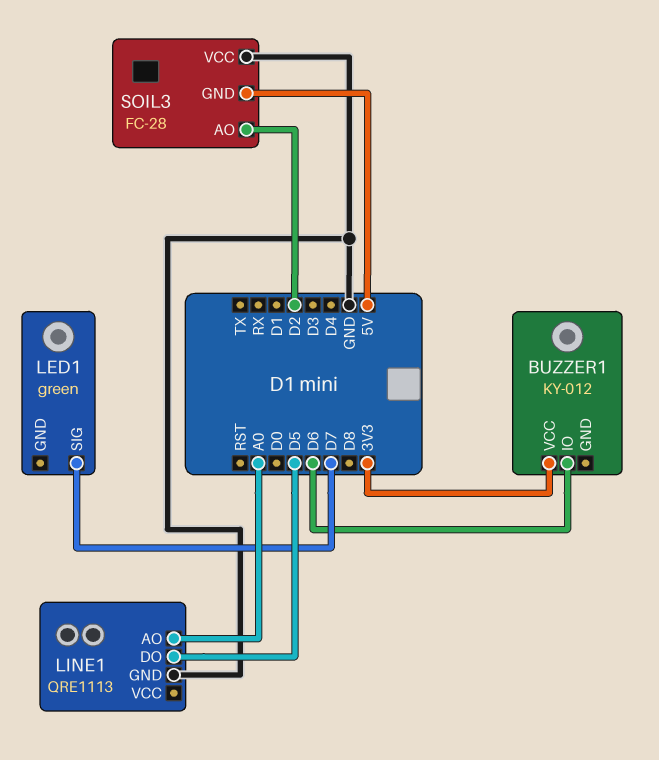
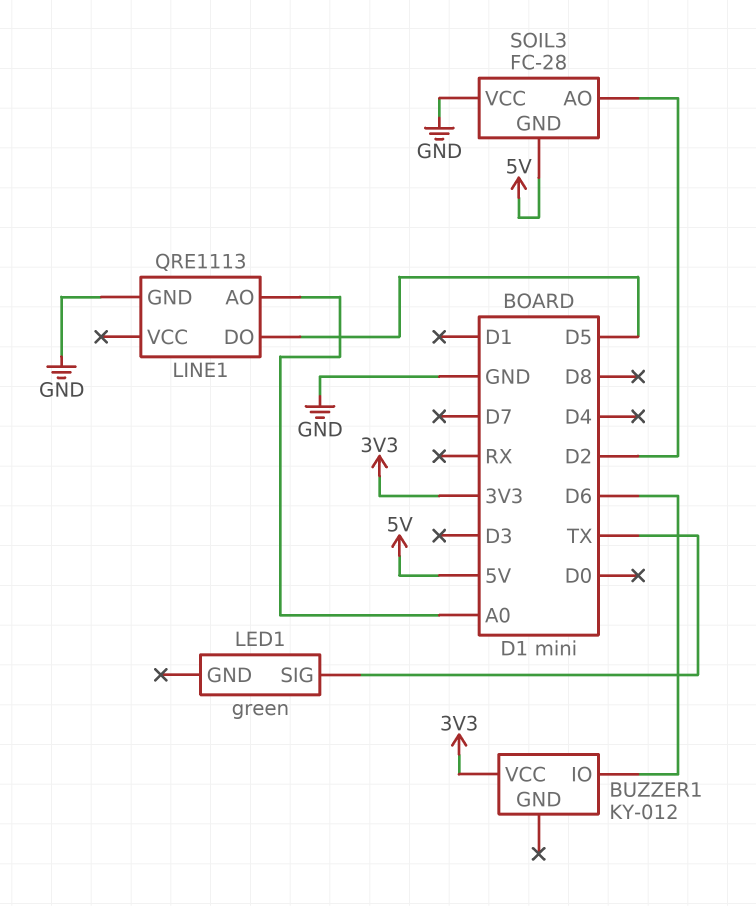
LED1 pin SIG: D7 -> TX

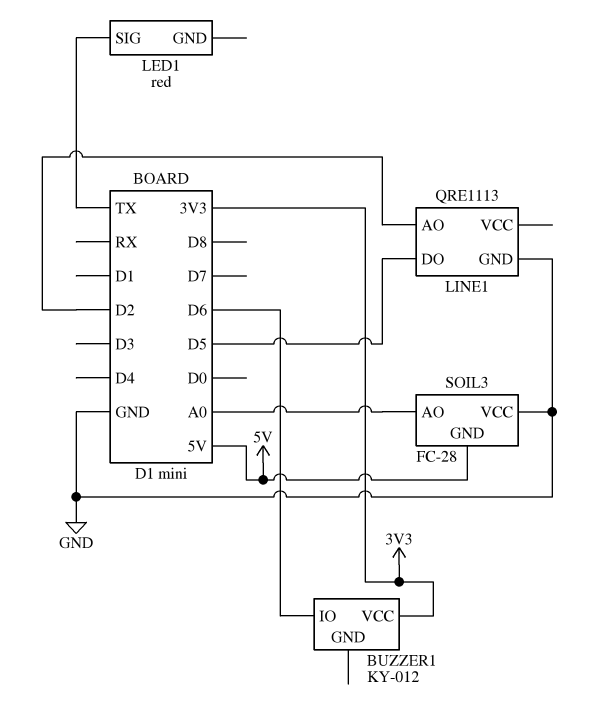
LED1: green -> red
LINE1 pin AO: A0 -> D2
SOIL3 pin AO: D2 -> A0

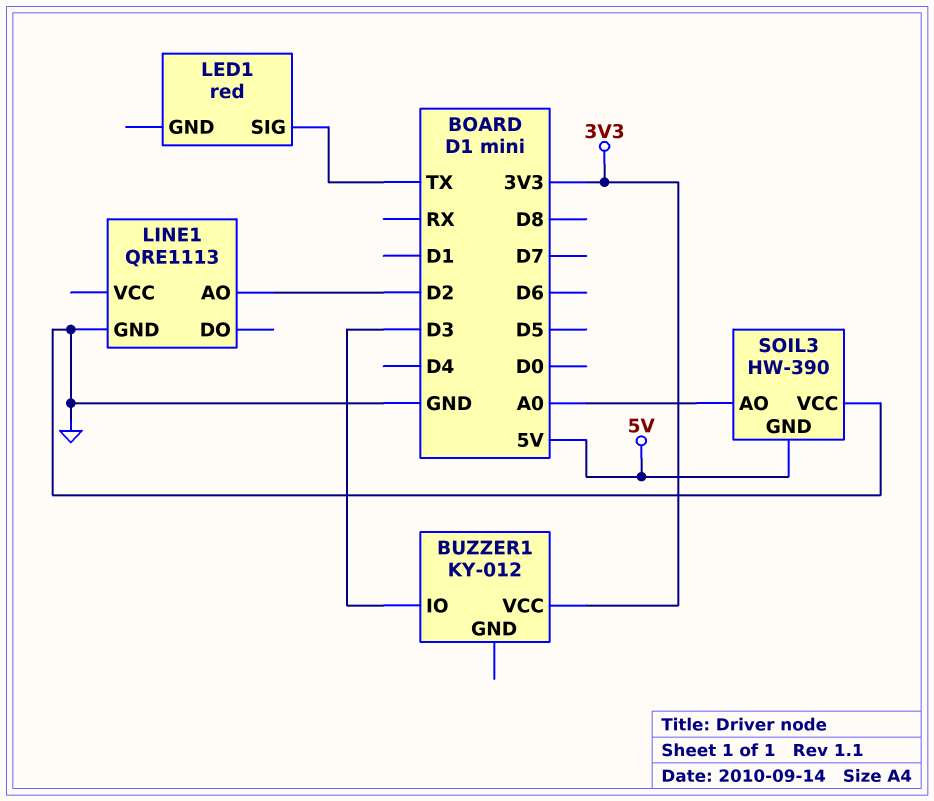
BUZZER1 pin IO: D6 -> D3
LINE1 pin DO: D5 -> none
SOIL3: FC-28 -> HW-390

